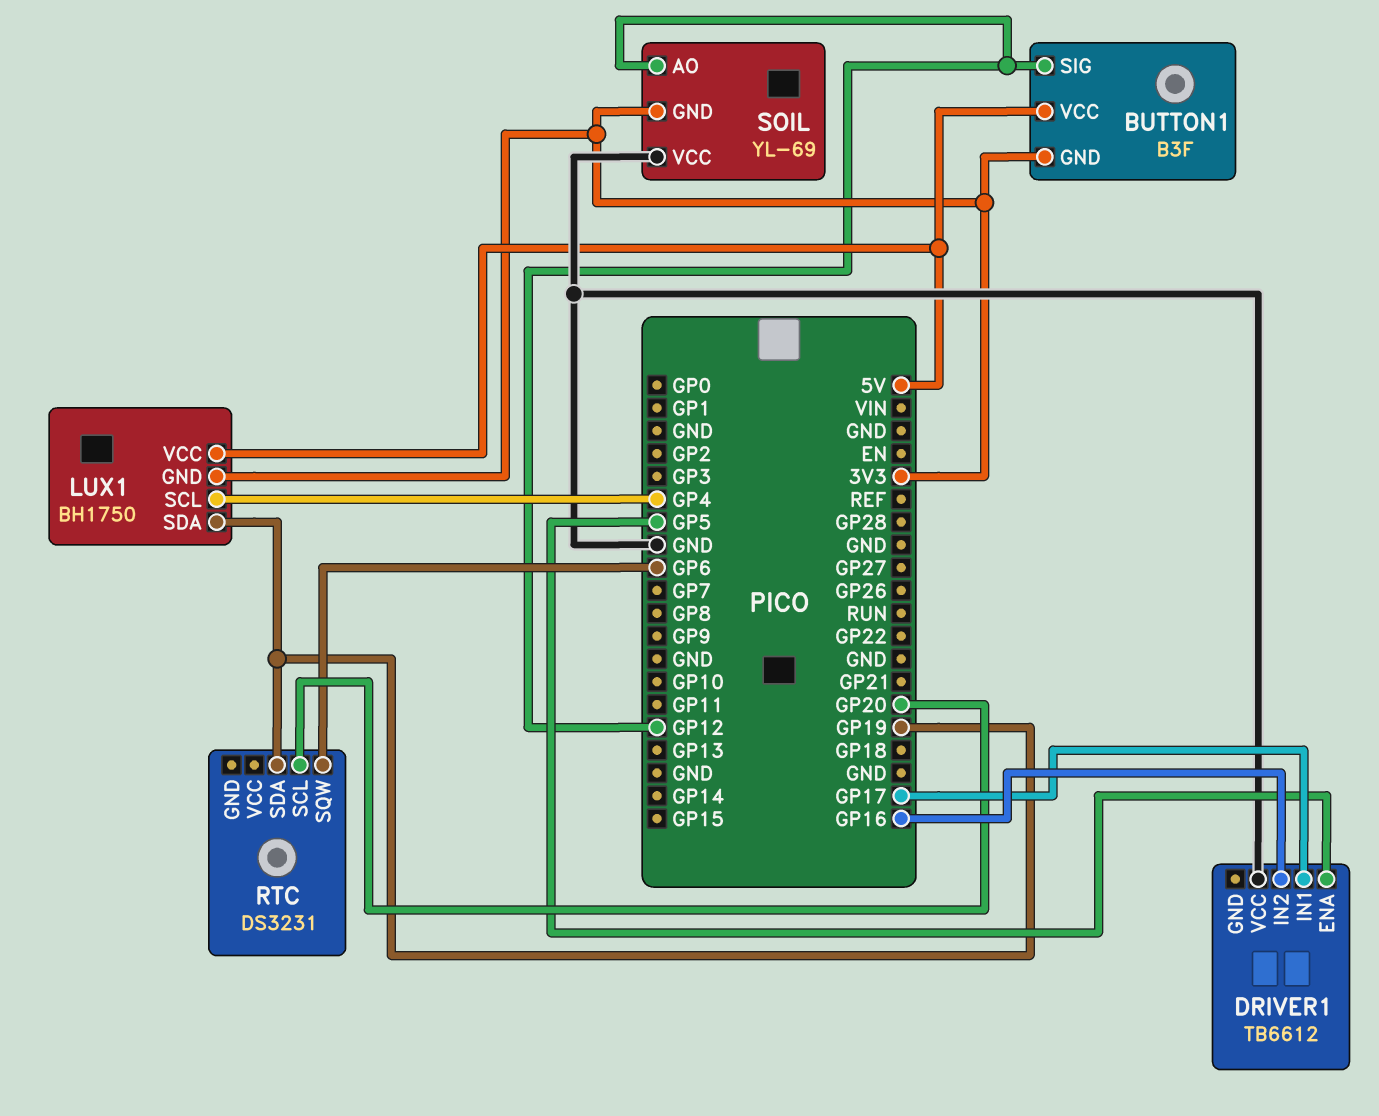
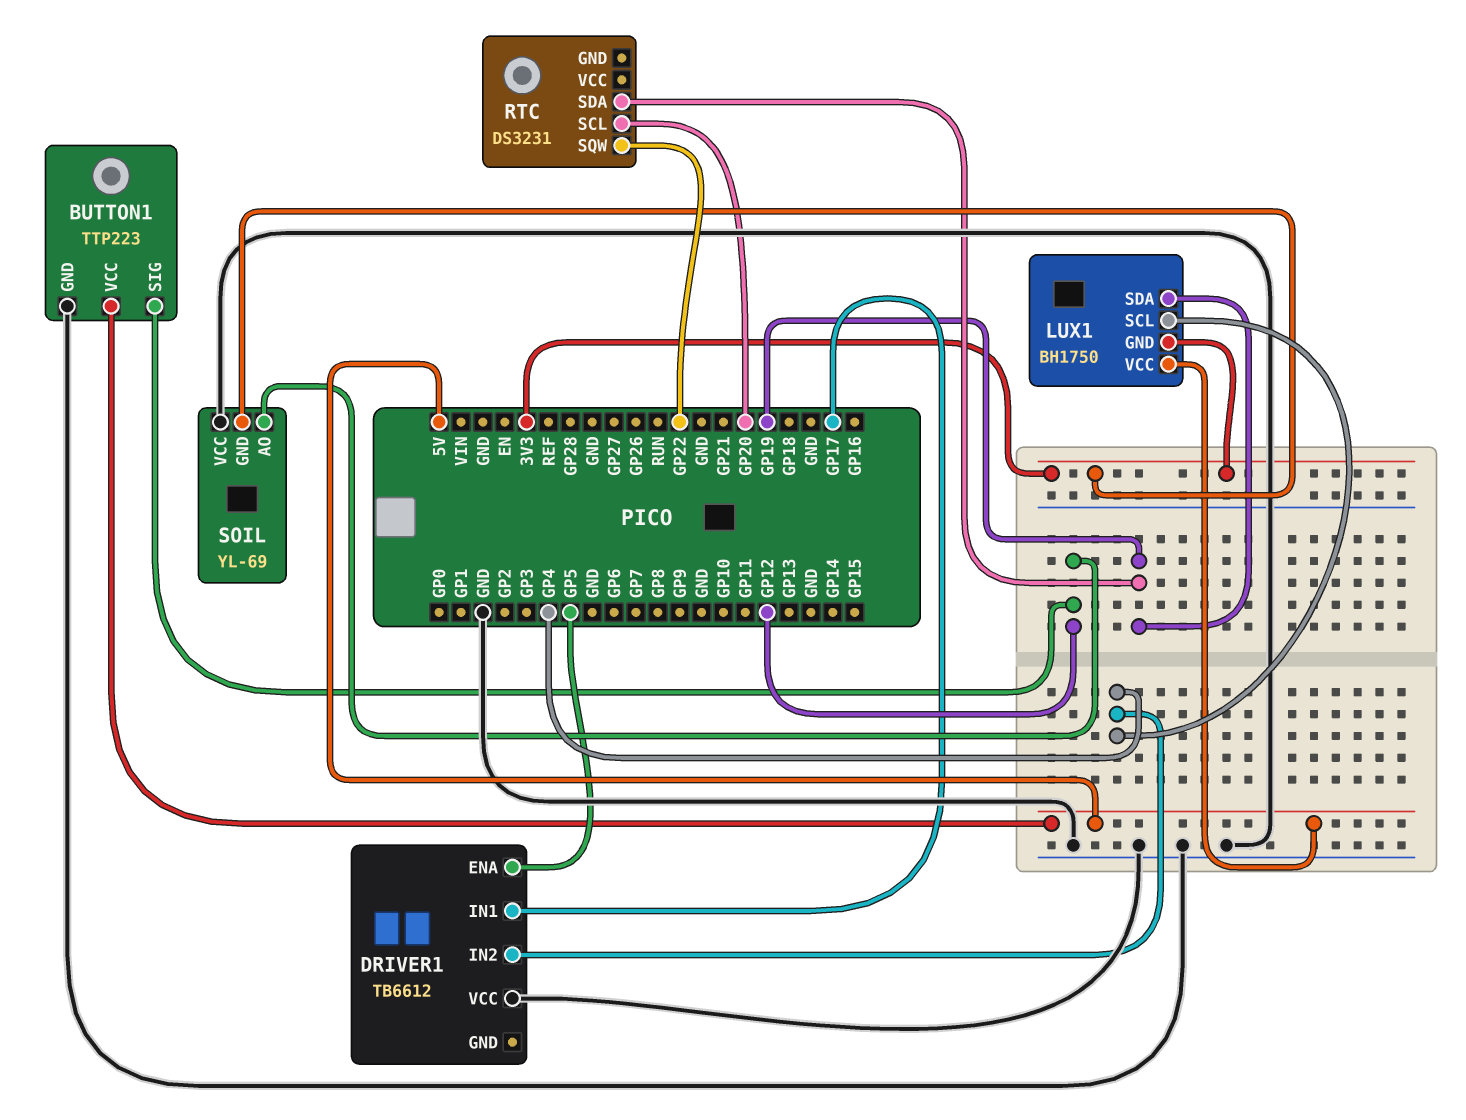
BUTTON1: B3F -> TTP223
BUTTON1 pin GND: 3V3 -> GND
DRIVER1 pin IN2: GP16 -> GP4
RTC pin SQW: GP6 -> GP22

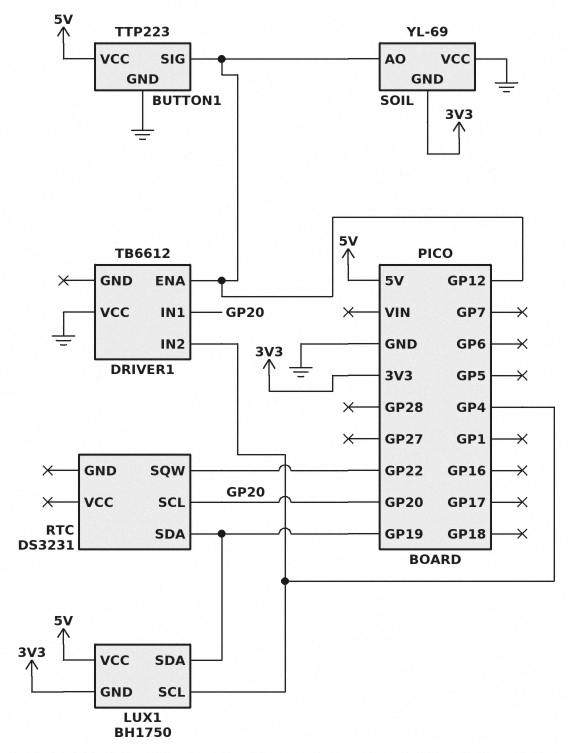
DRIVER1 pin ENA: GP5 -> GP12
DRIVER1 pin IN1: GP17 -> GP20

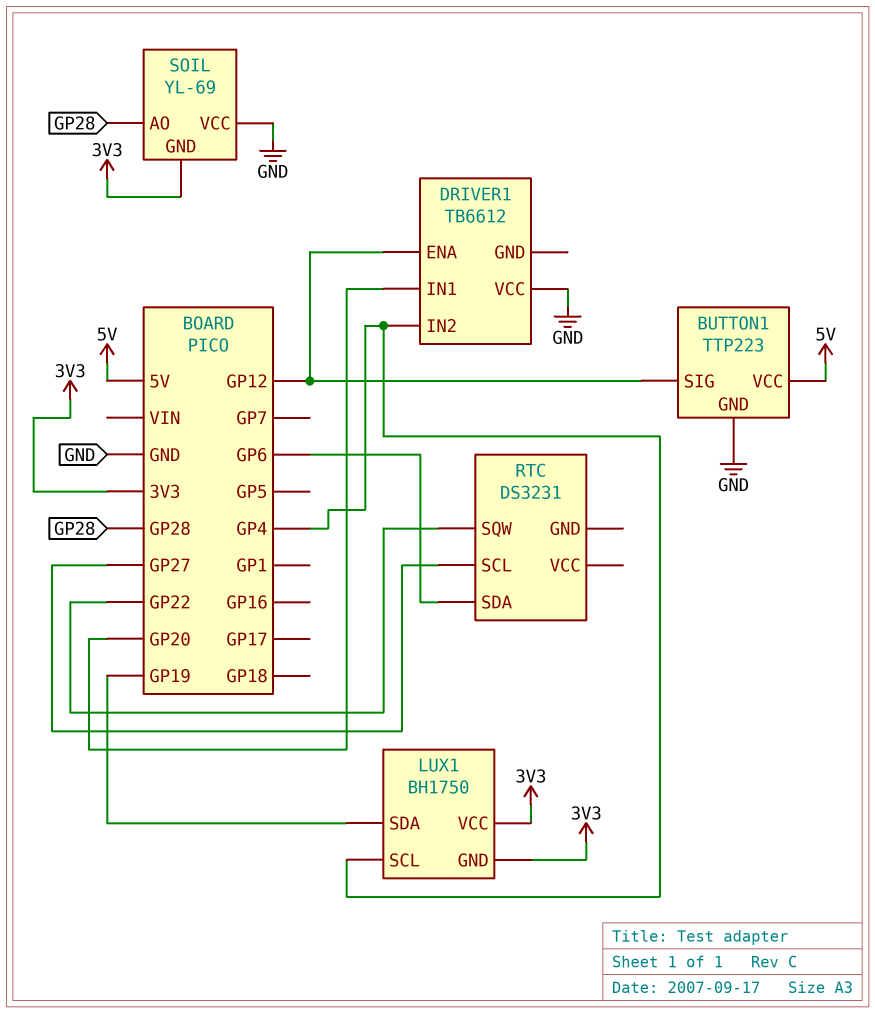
LUX1 pin VCC: 5V -> 3V3
RTC pin SCL: GP20 -> GP27
RTC pin SDA: GP19 -> GP6
SOIL pin AO: GP12 -> GP28

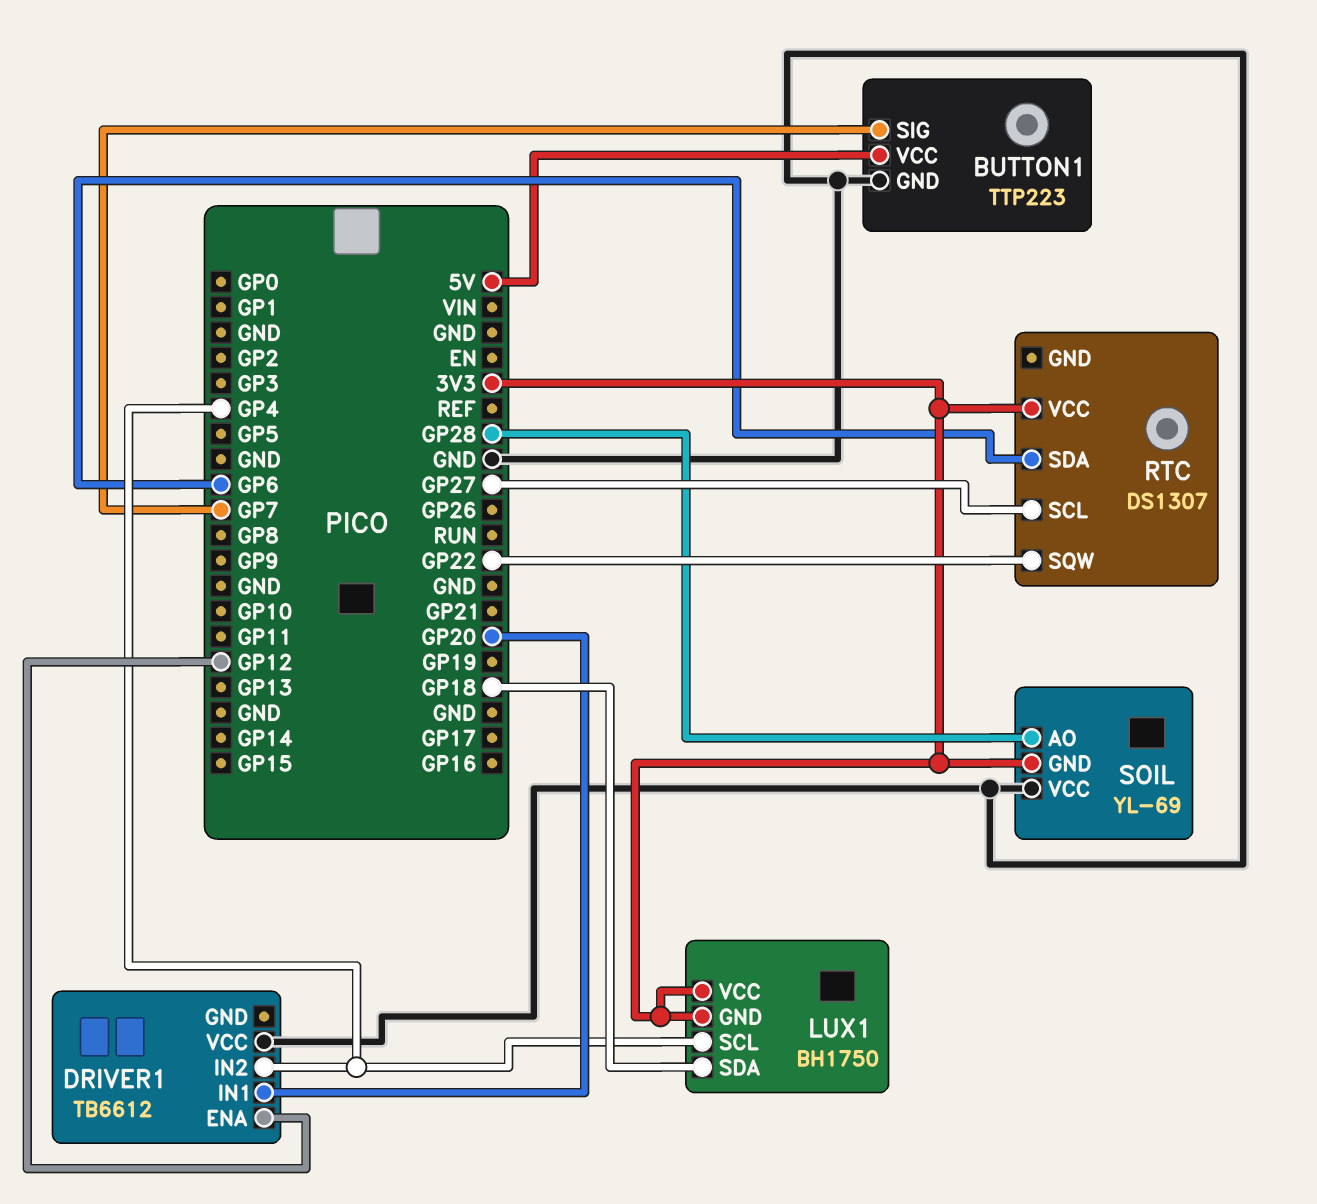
BUTTON1 pin SIG: GP12 -> GP7
LUX1 pin SDA: GP19 -> GP18
RTC: DS3231 -> DS1307
RTC pin VCC: none -> 3V3

